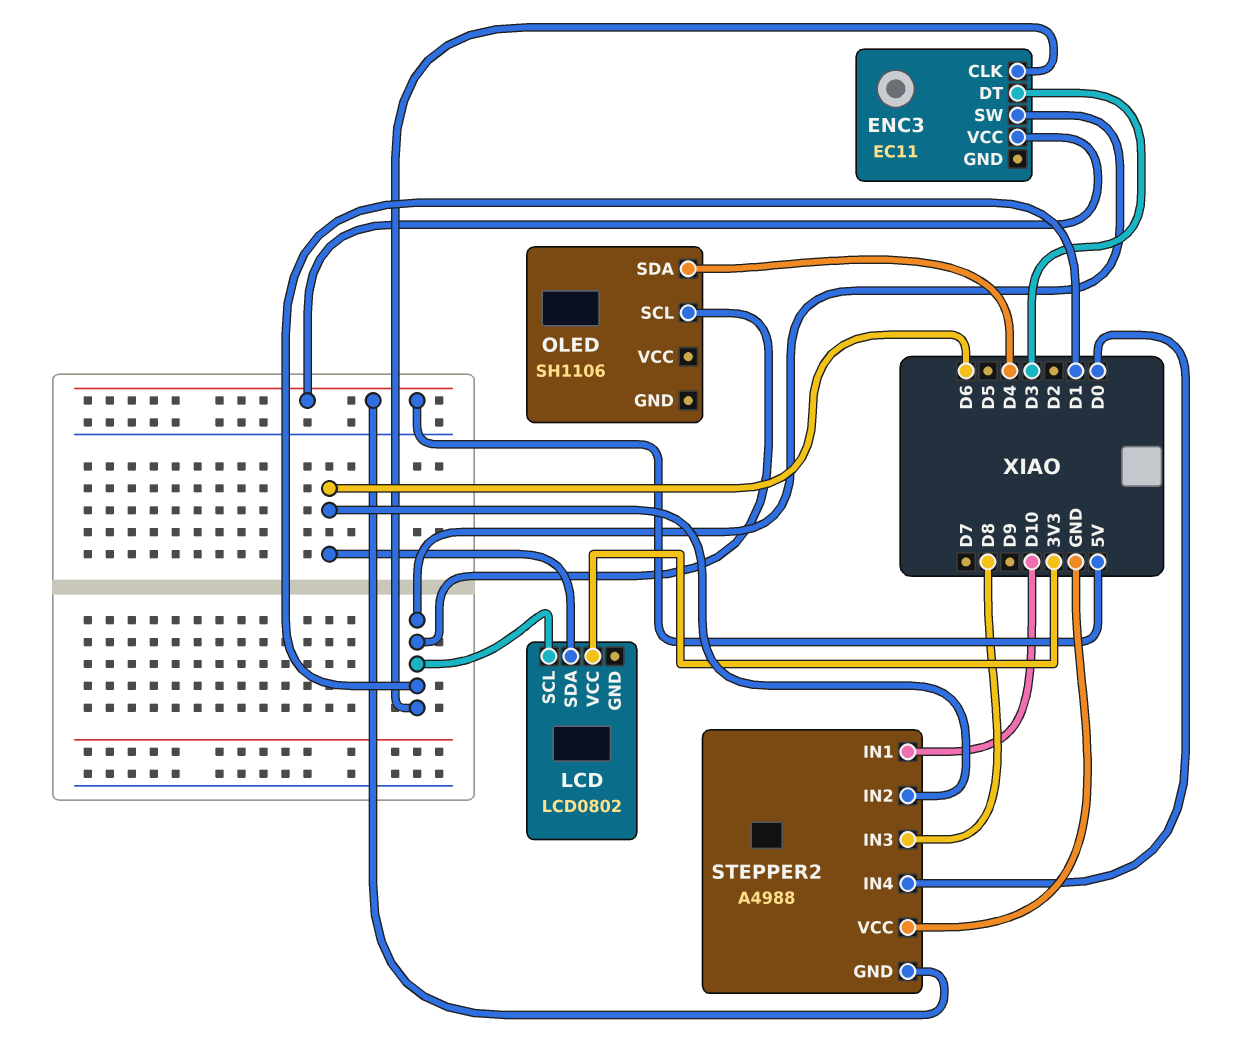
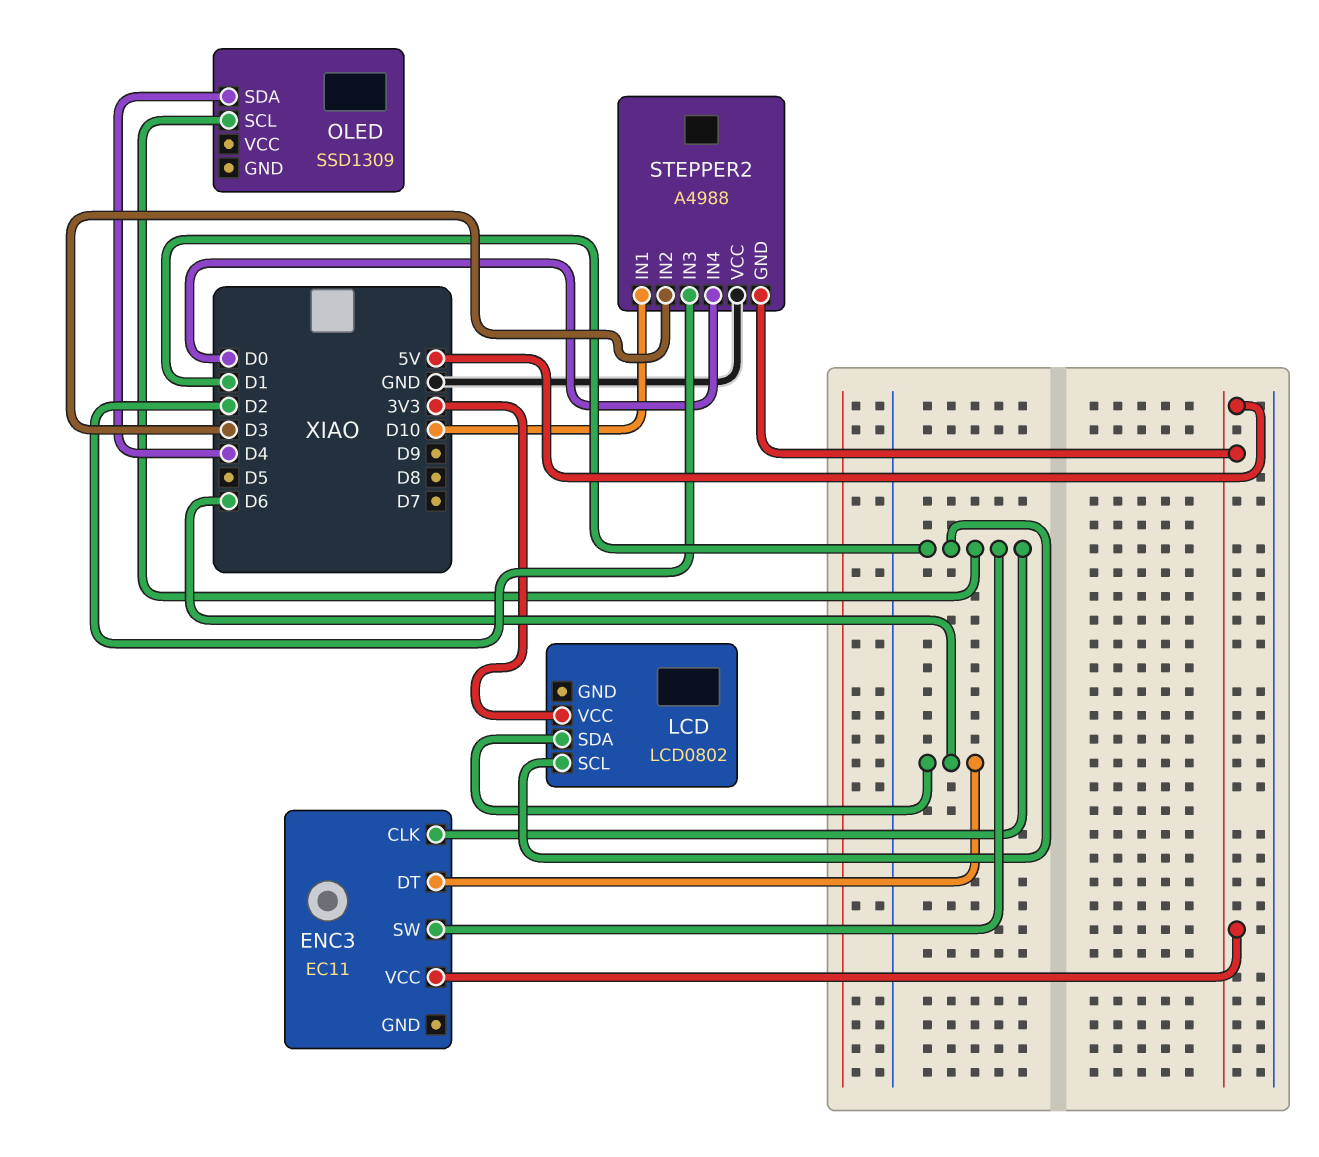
ENC3 pin DT: D3 -> D6
OLED: SH1106 -> SSD1309
STEPPER2 pin IN2: D6 -> D3
STEPPER2 pin IN3: D8 -> D2

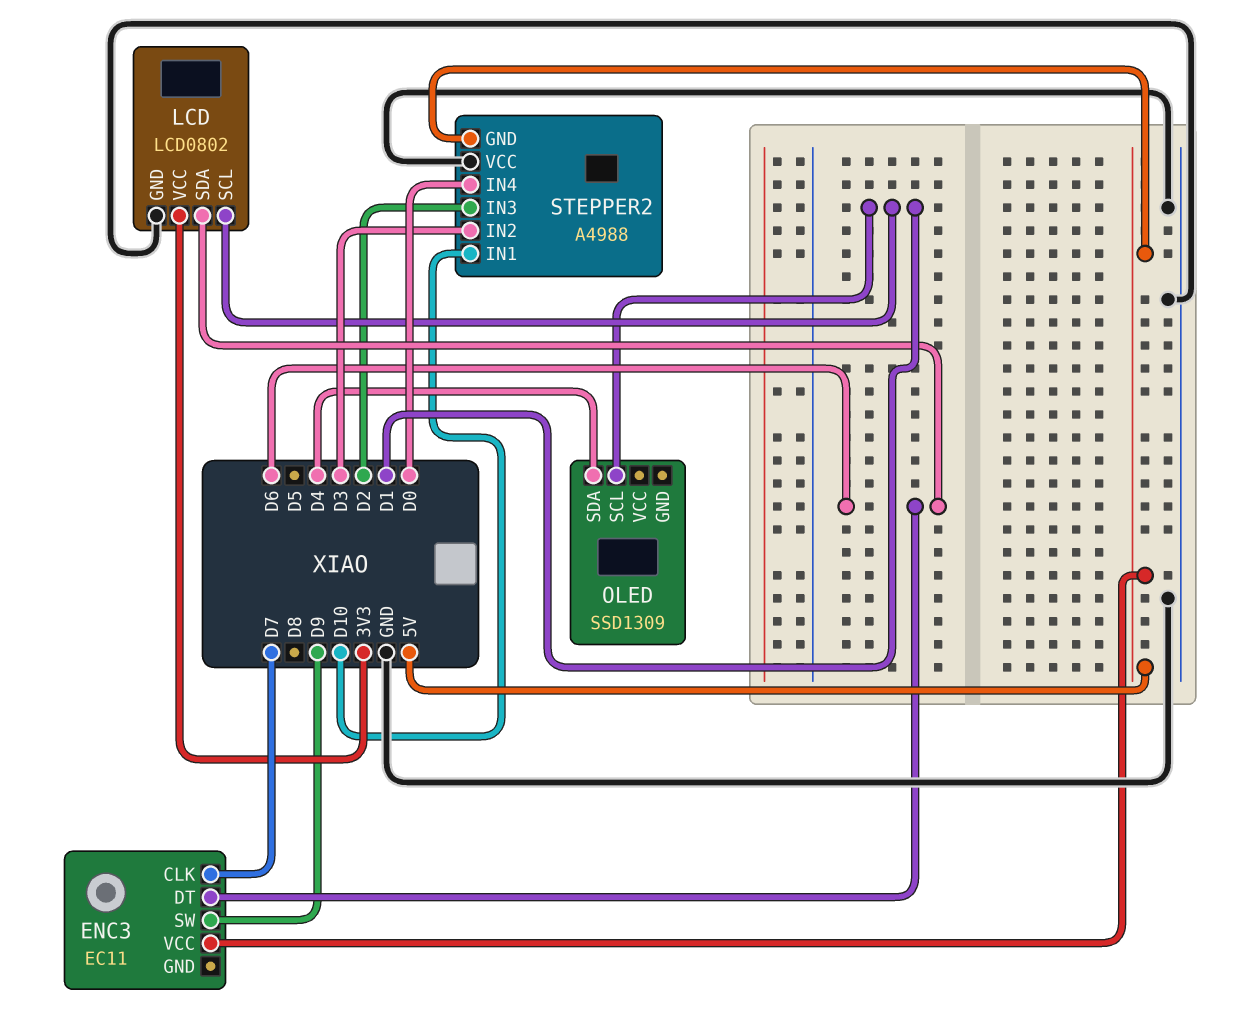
ENC3 pin CLK: D1 -> D7
ENC3 pin SW: D1 -> D9
LCD pin GND: none -> GND

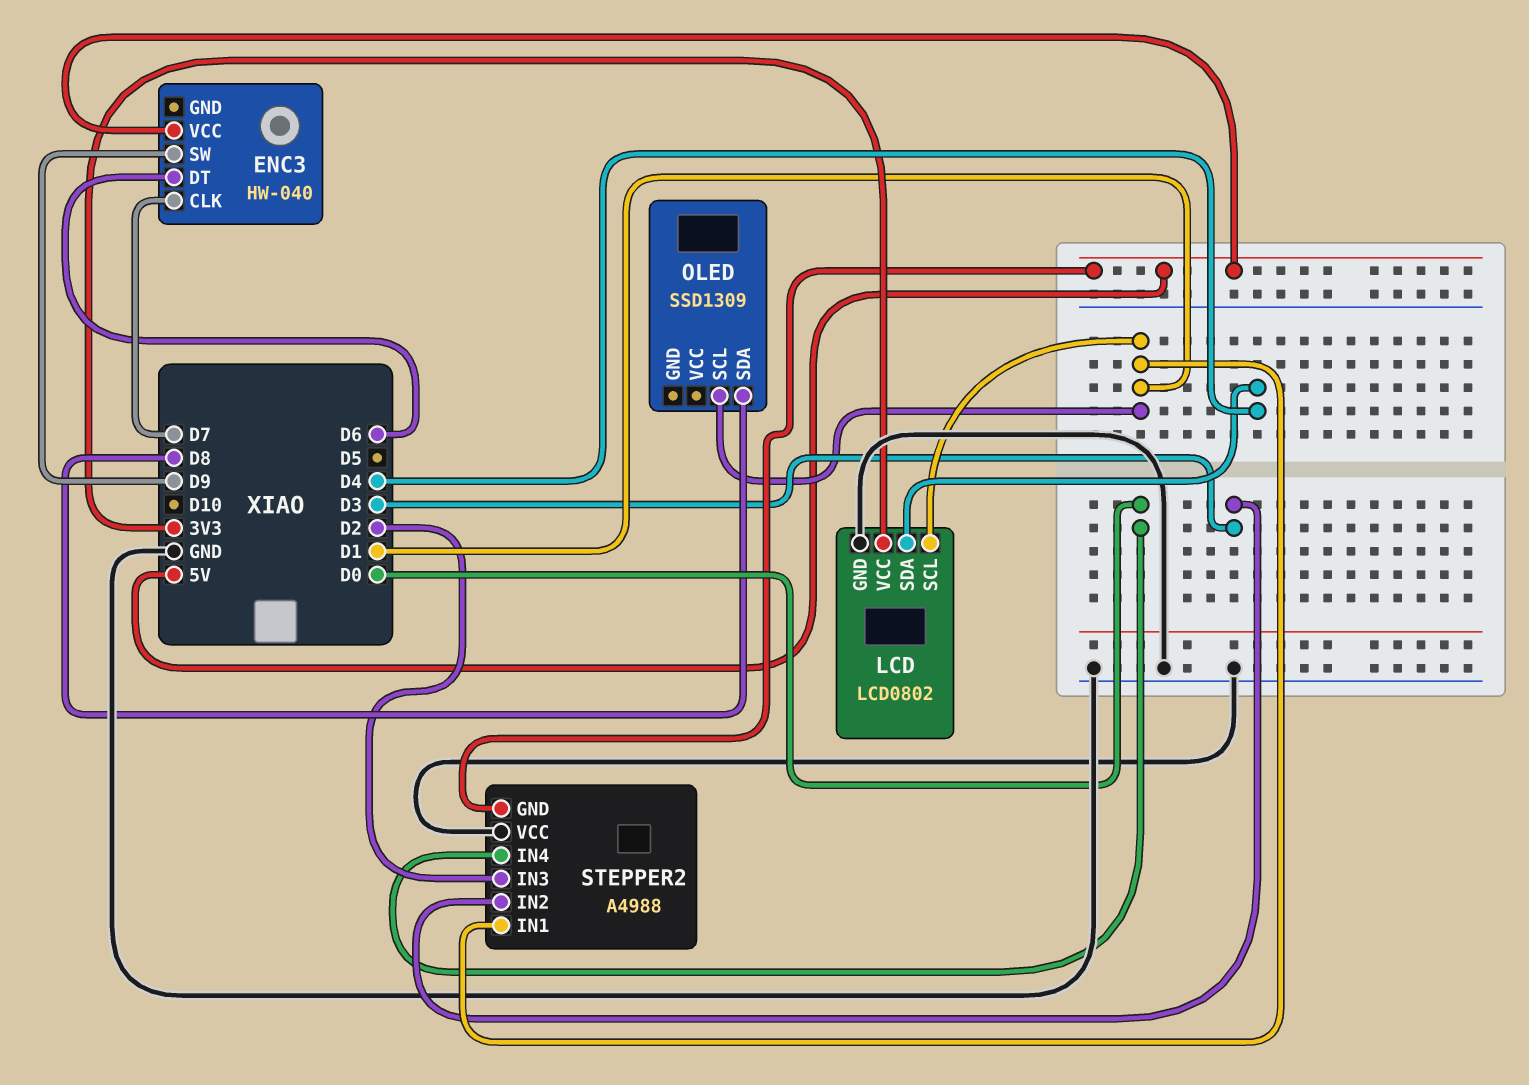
ENC3: EC11 -> HW-040
LCD pin SDA: D6 -> D4
OLED pin SDA: D4 -> D8
STEPPER2 pin IN1: D10 -> D1

